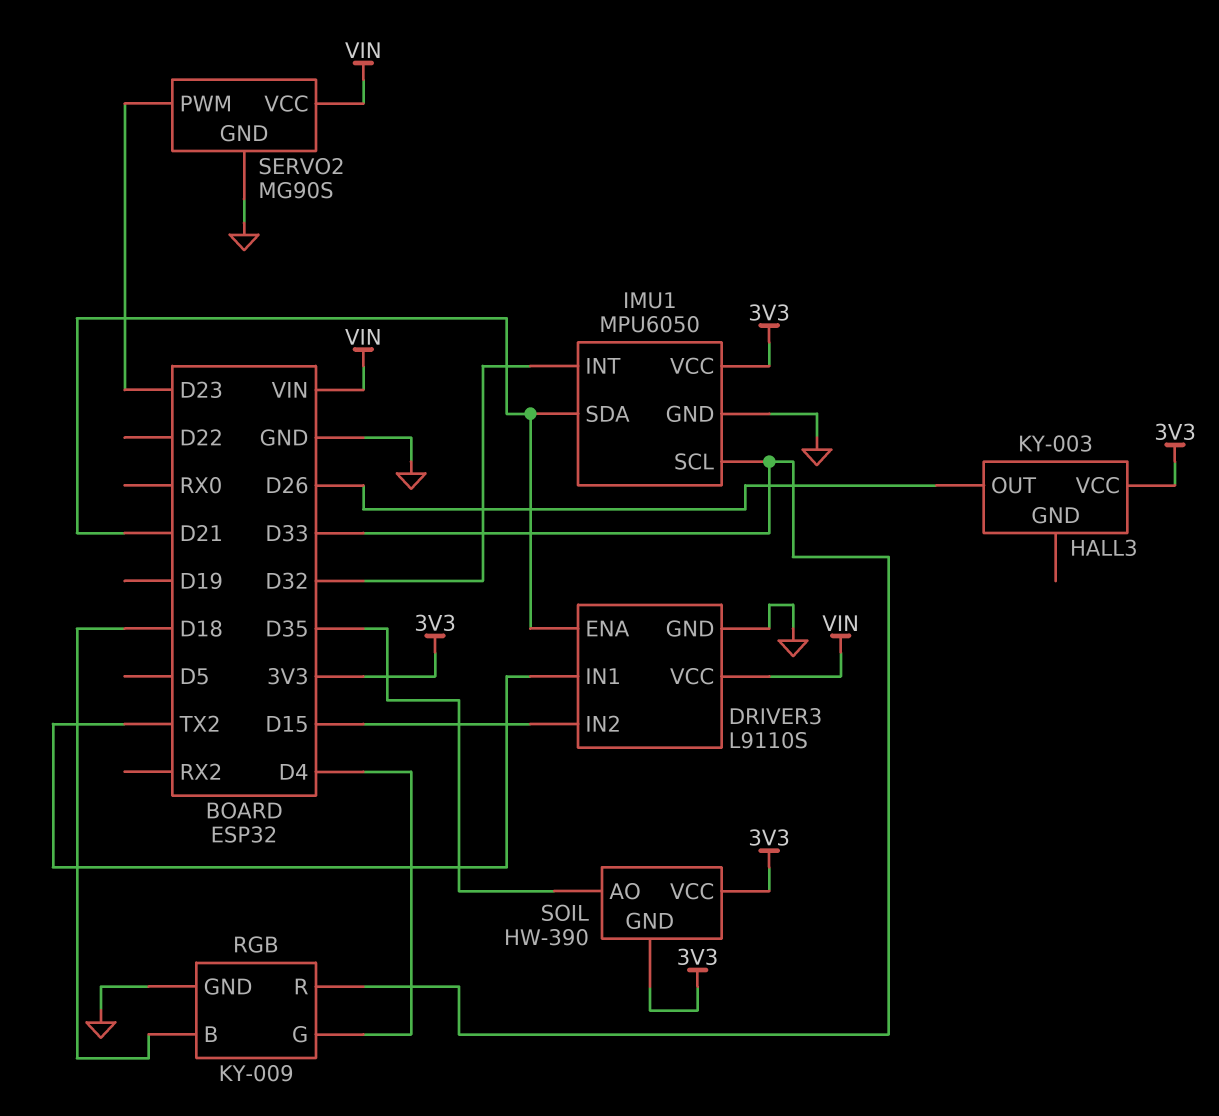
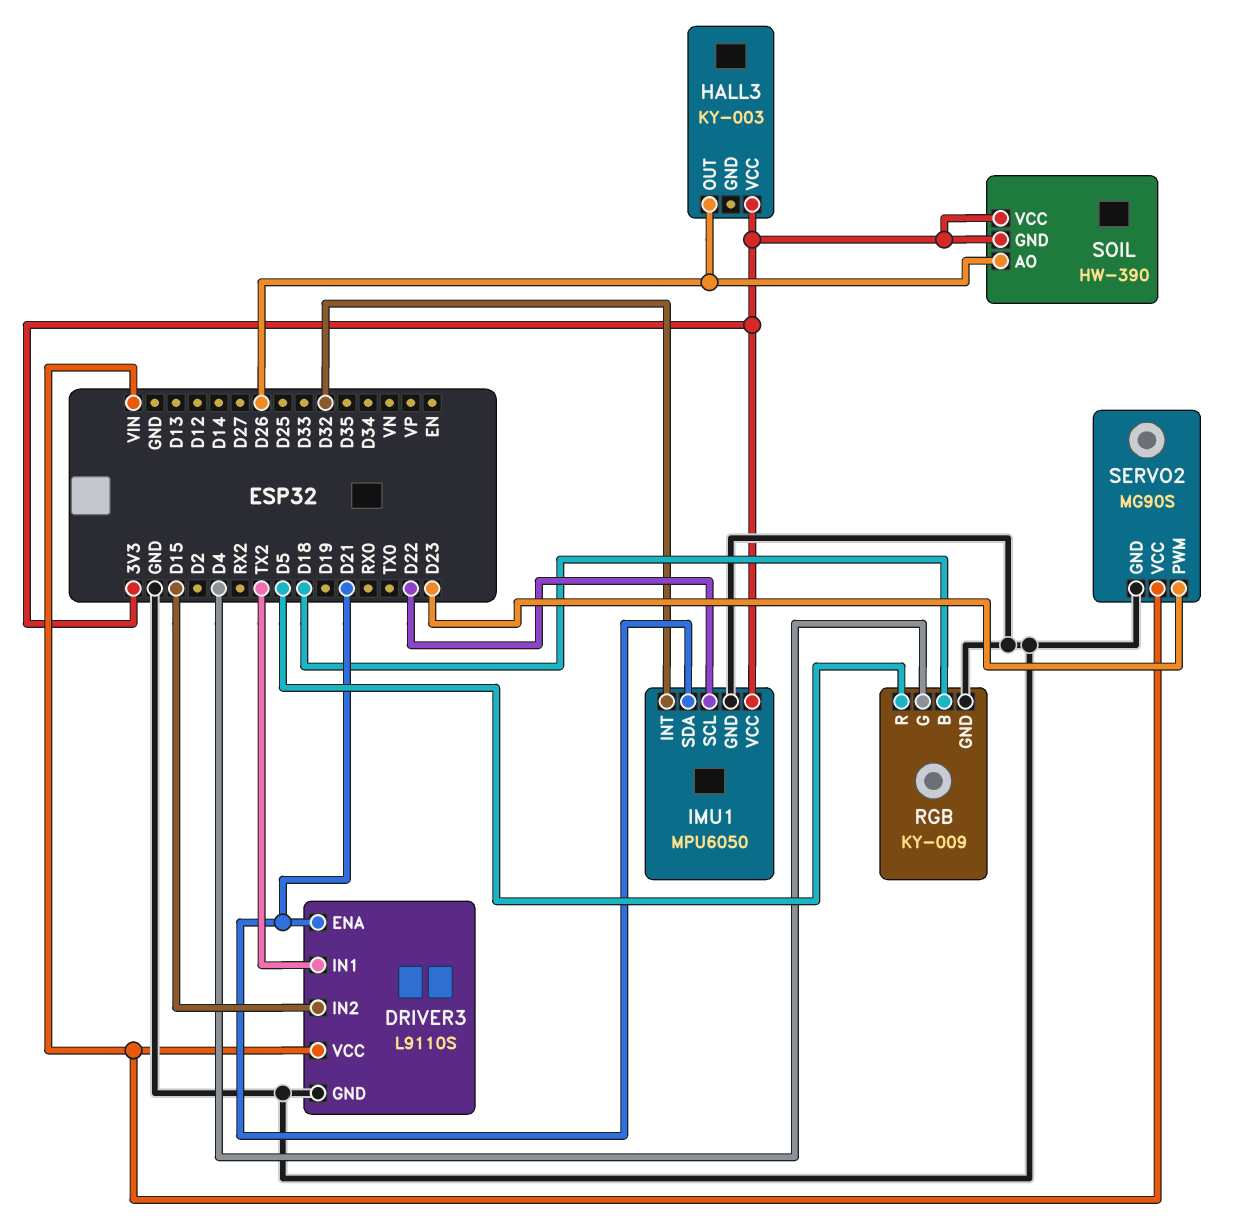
IMU1 pin SCL: D33 -> D22
RGB pin R: D33 -> D5
SOIL pin AO: D35 -> D26

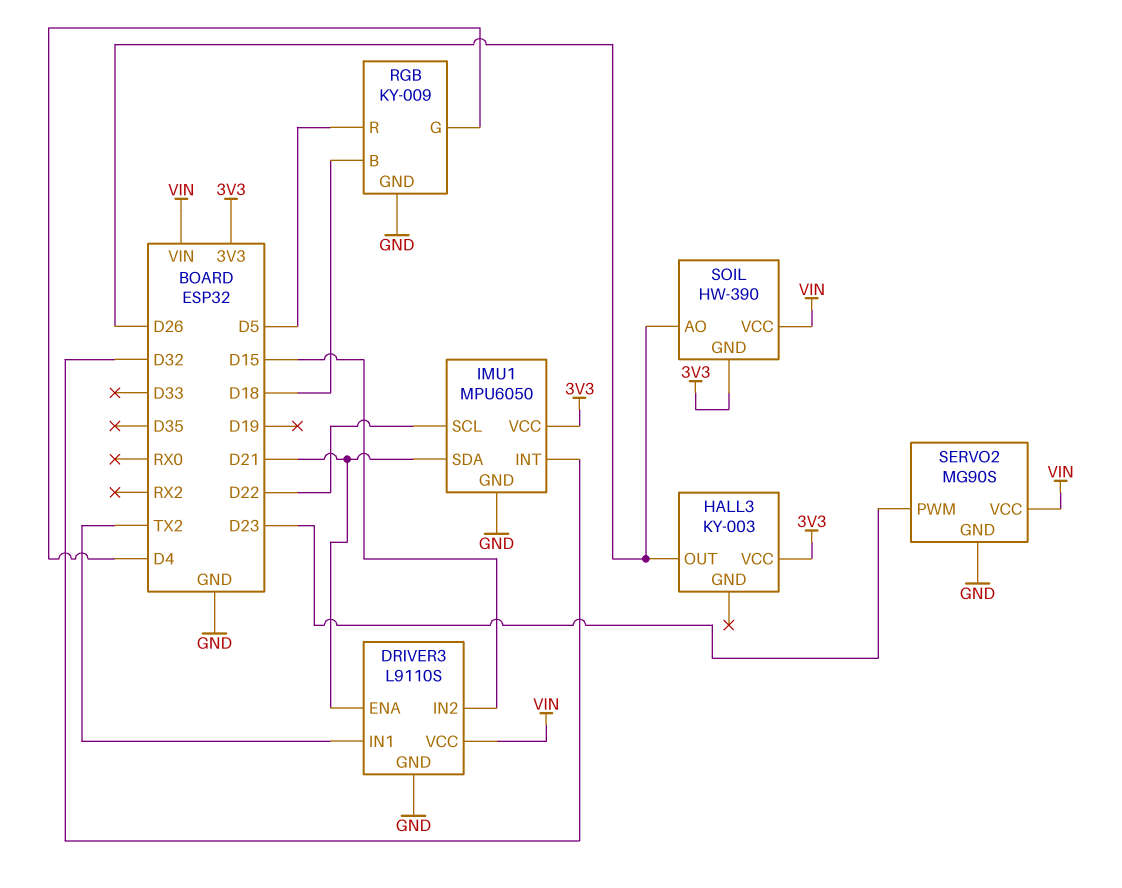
SOIL pin VCC: 3V3 -> VIN

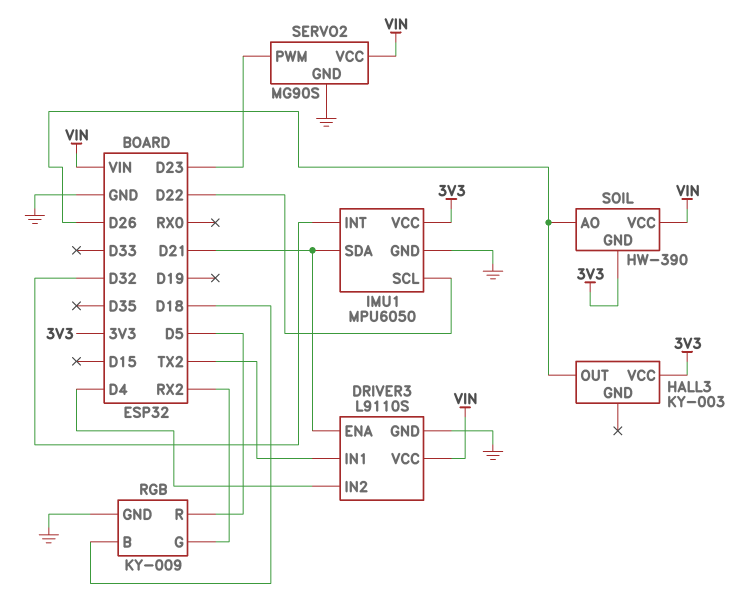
DRIVER3 pin IN2: D15 -> D4
RGB pin G: D4 -> RX2

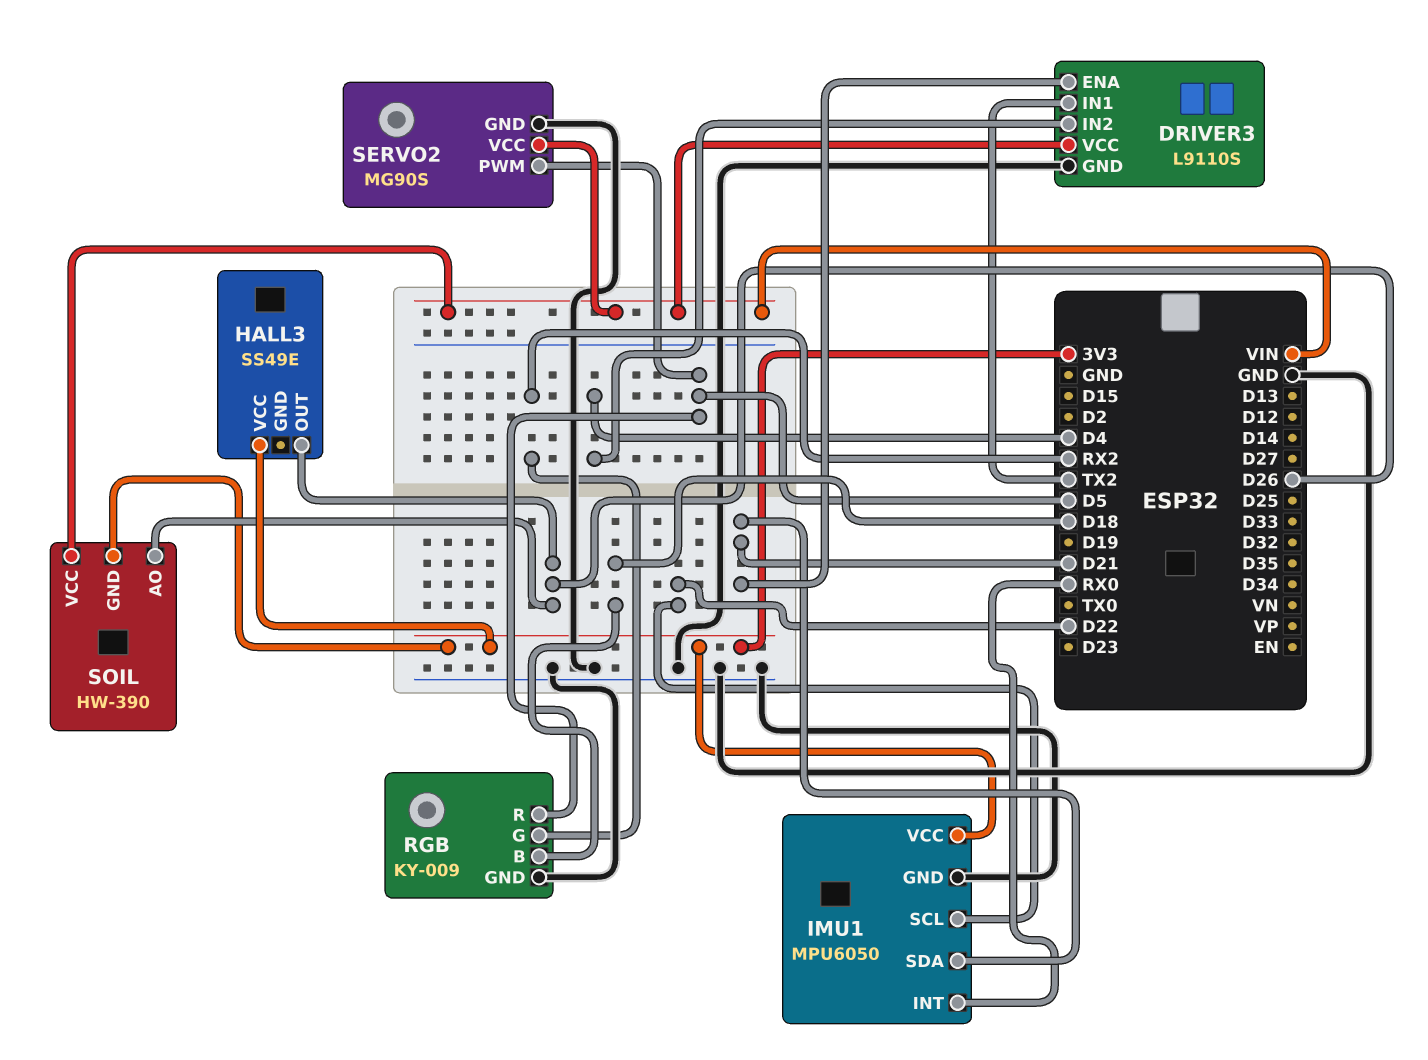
HALL3: KY-003 -> SS49E
IMU1 pin INT: D32 -> RX0
SERVO2 pin PWM: D23 -> D5

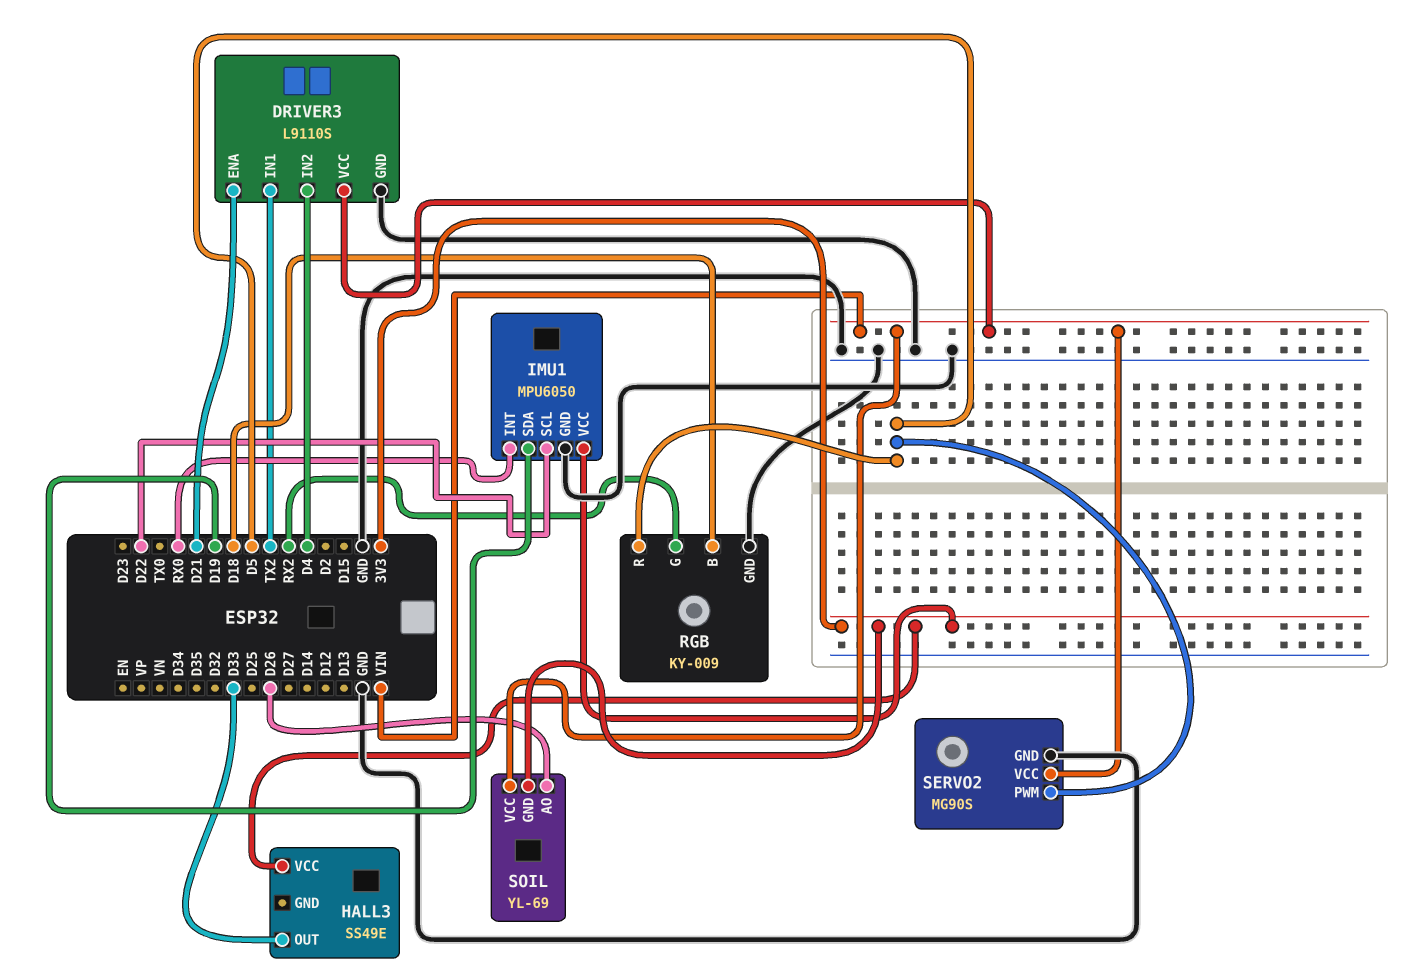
HALL3 pin OUT: D26 -> D33
IMU1 pin SDA: D21 -> D19
SOIL: HW-390 -> YL-69

